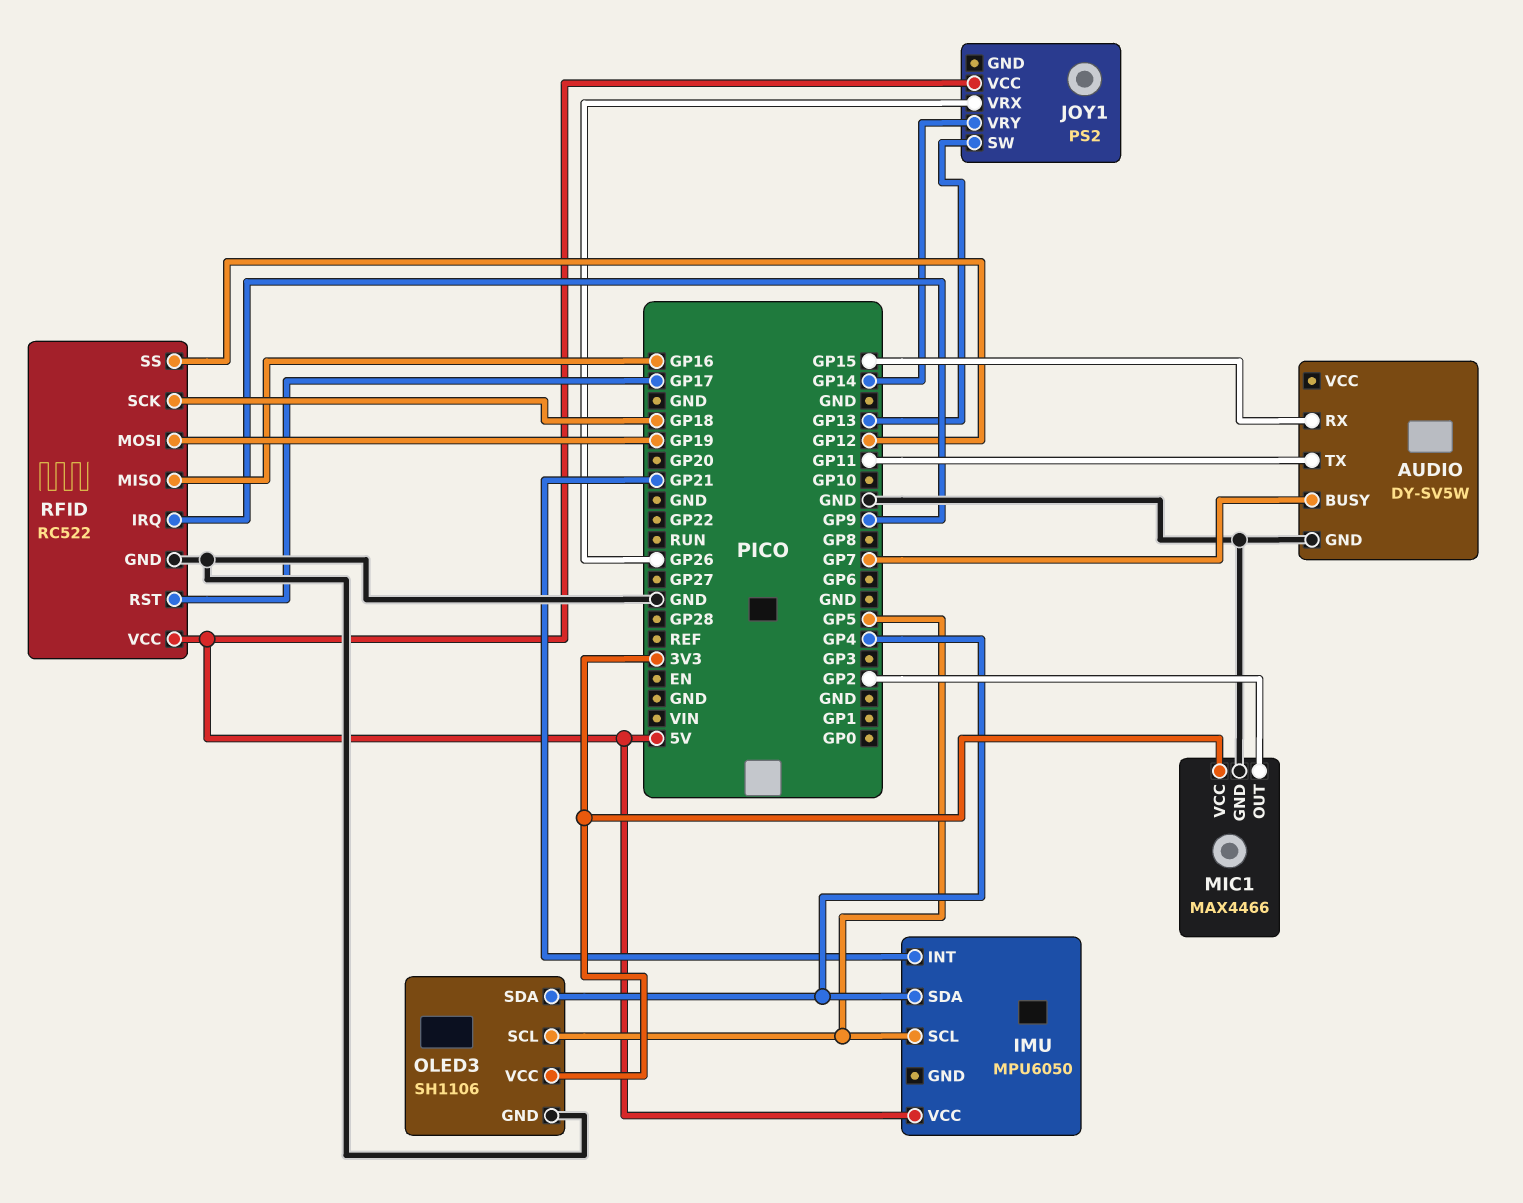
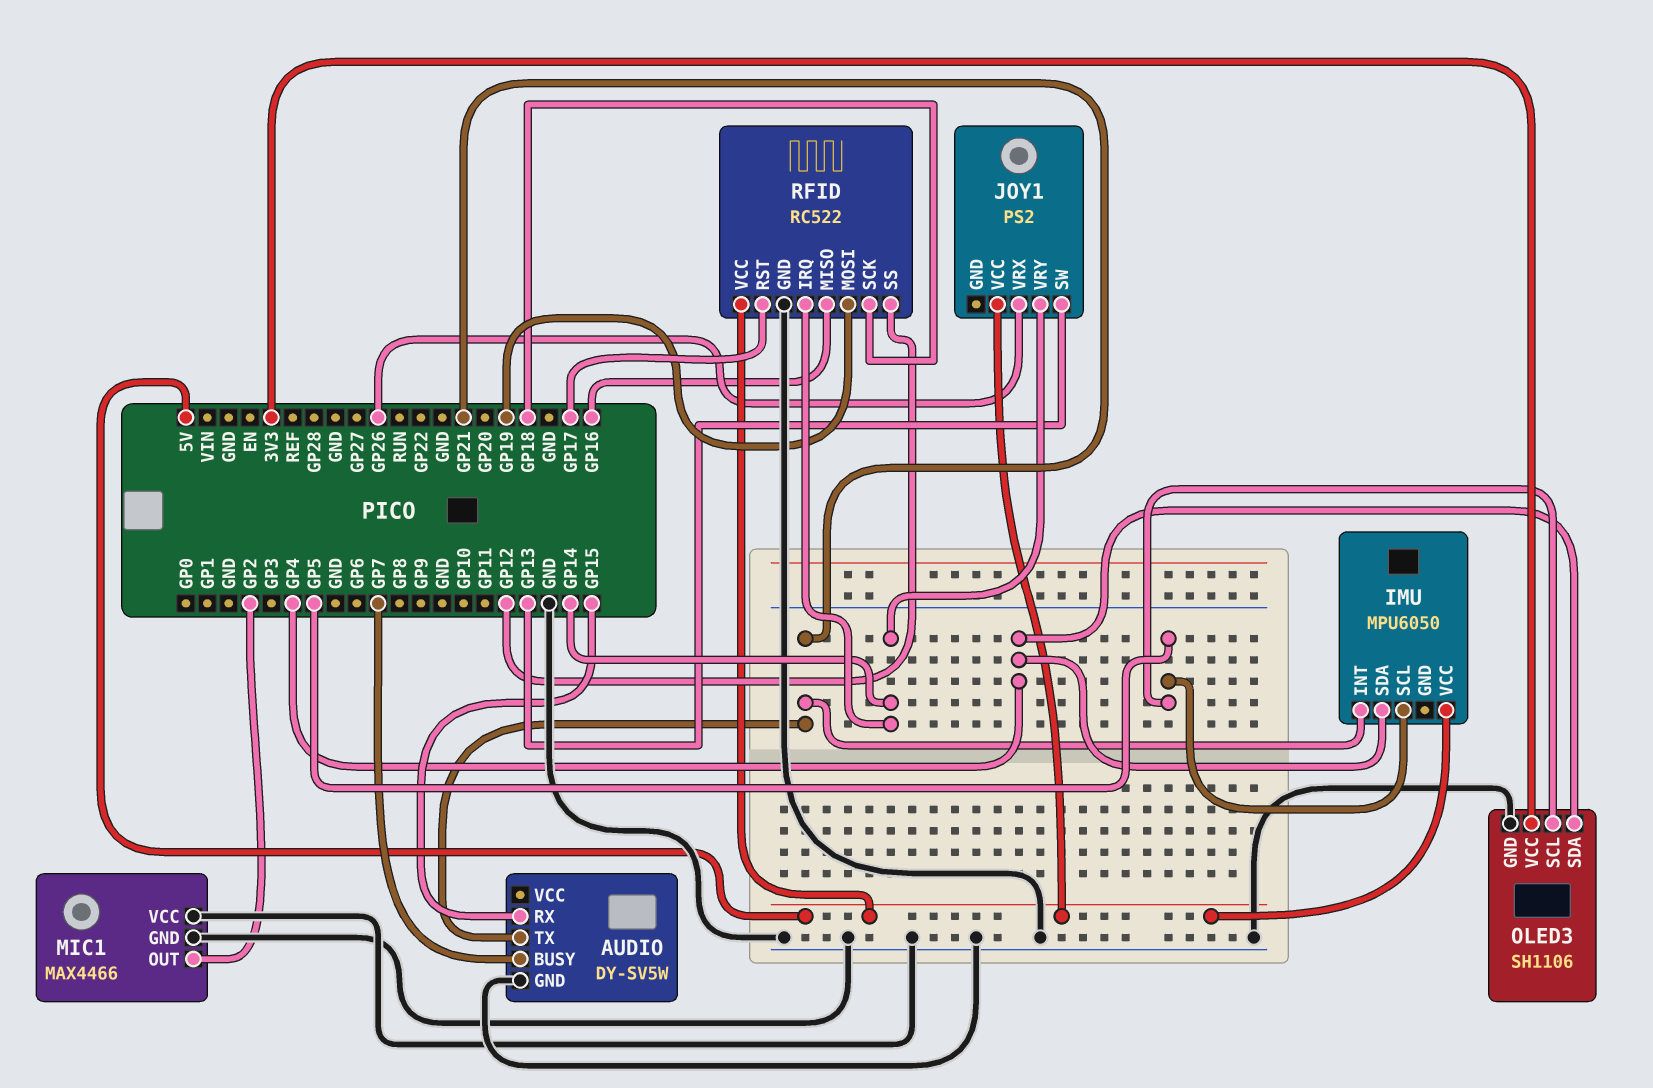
AUDIO pin TX: GP11 -> GP21
MIC1 pin VCC: 3V3 -> GND
RFID pin IRQ: GP9 -> GP14

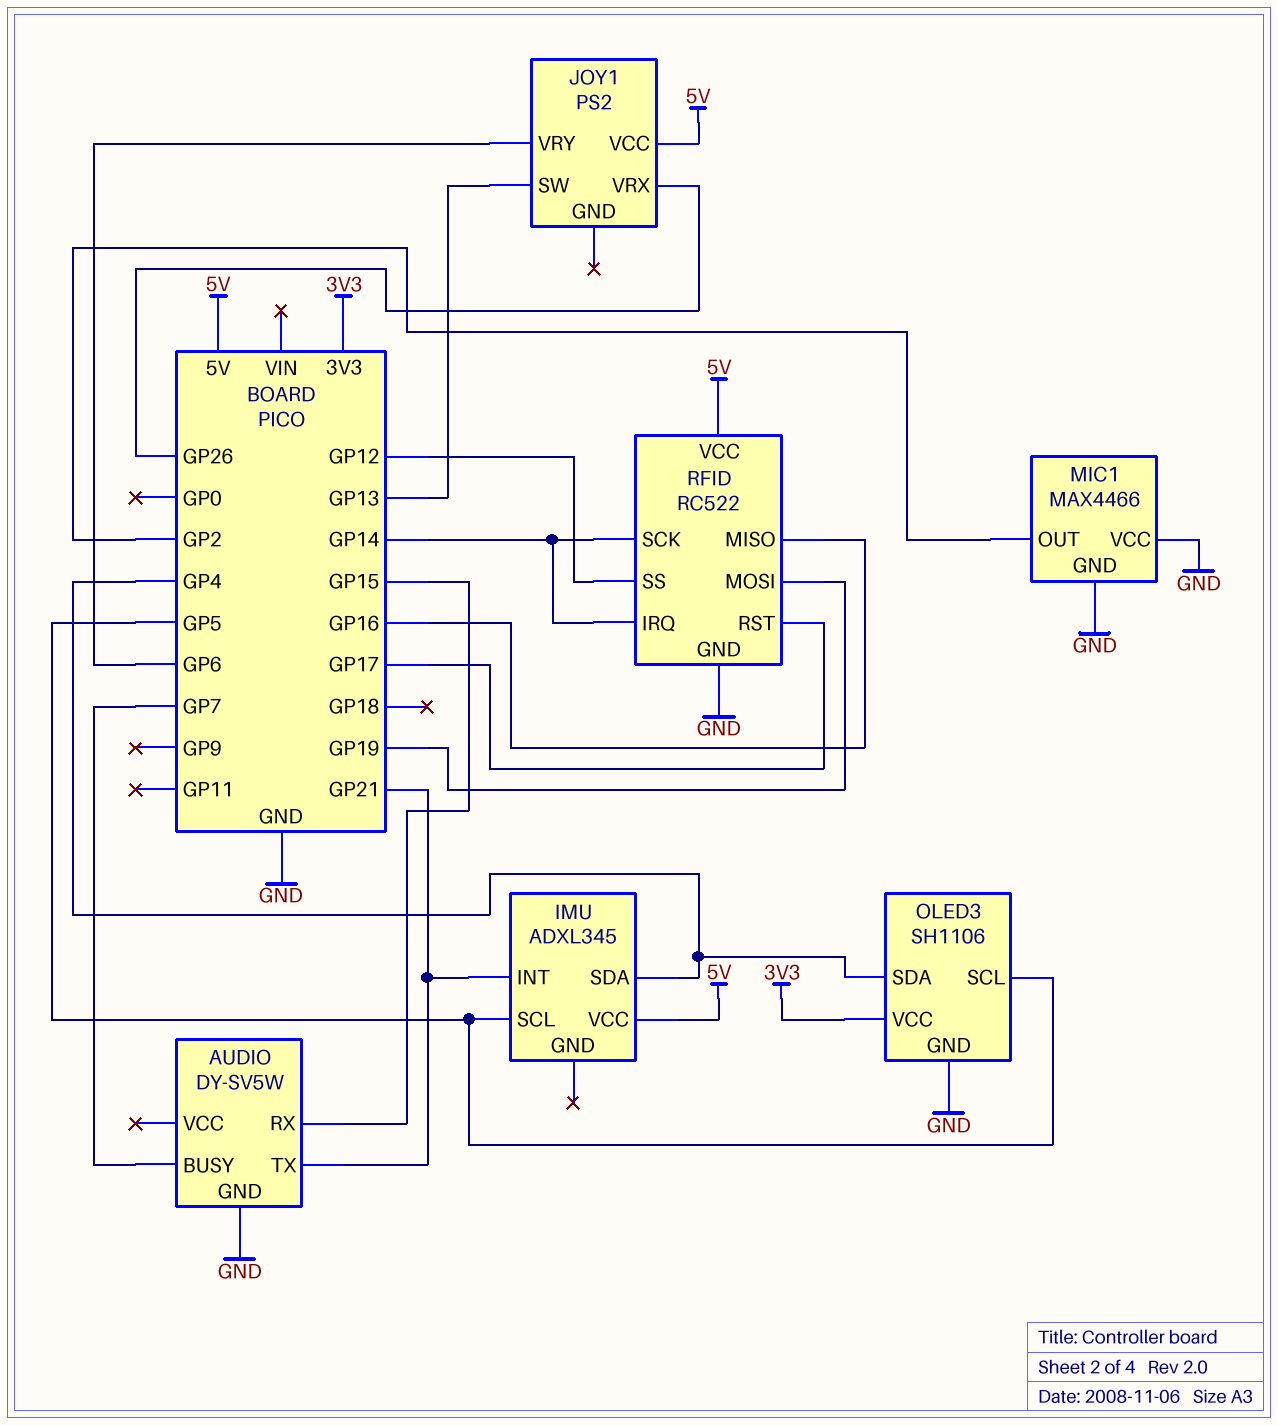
IMU: MPU6050 -> ADXL345
JOY1 pin VRY: GP14 -> GP6
RFID pin SCK: GP18 -> GP14

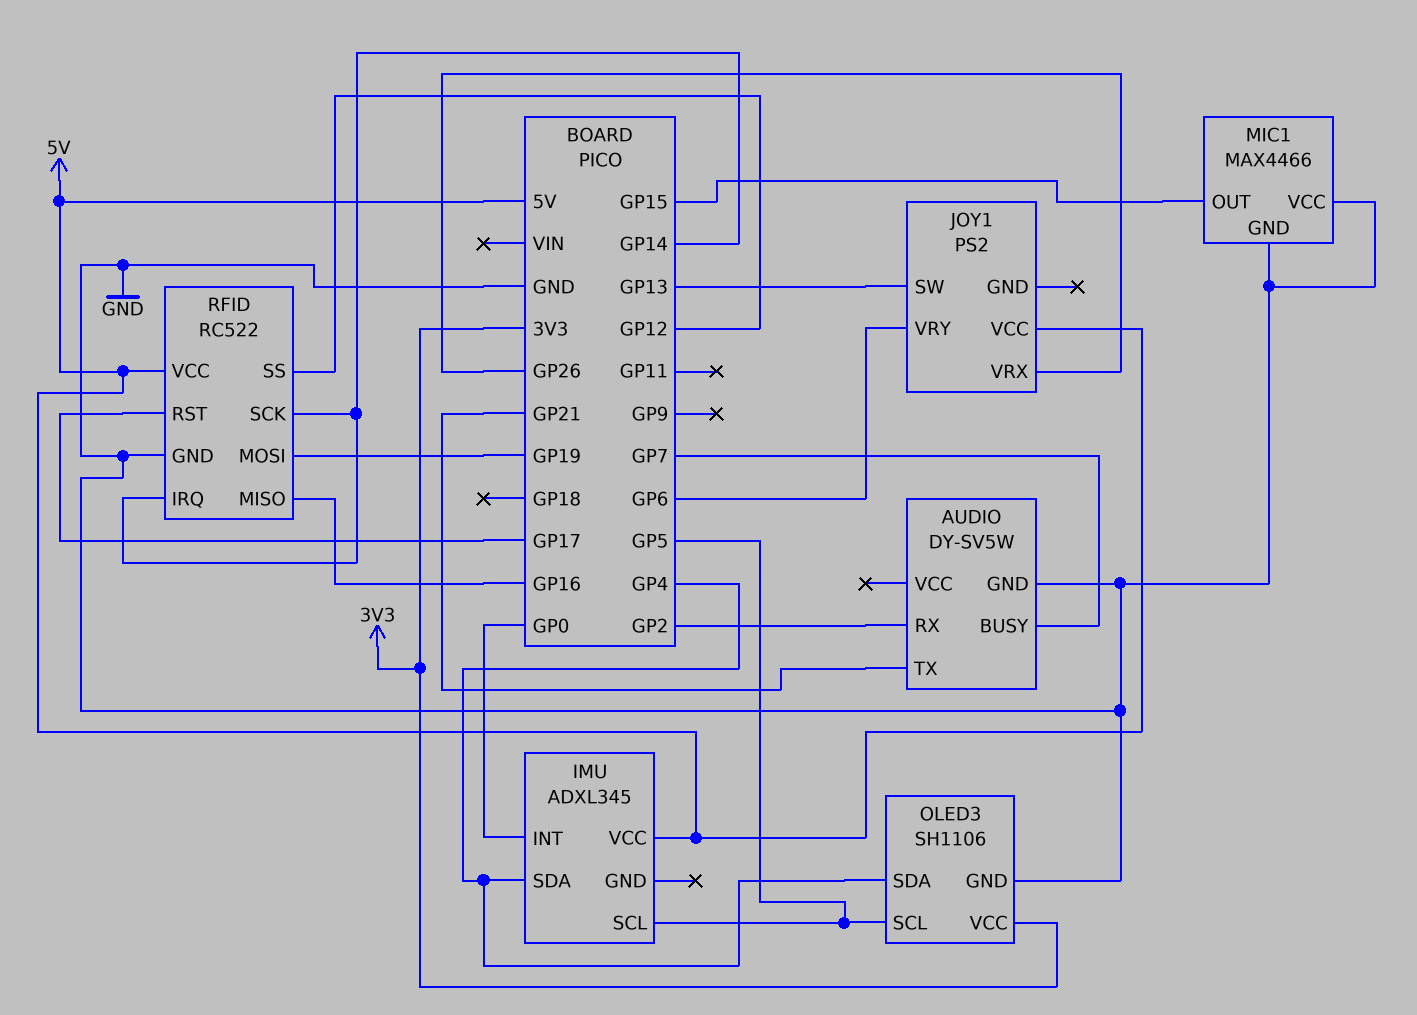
AUDIO pin RX: GP15 -> GP2
IMU pin INT: GP21 -> GP0
MIC1 pin OUT: GP2 -> GP15

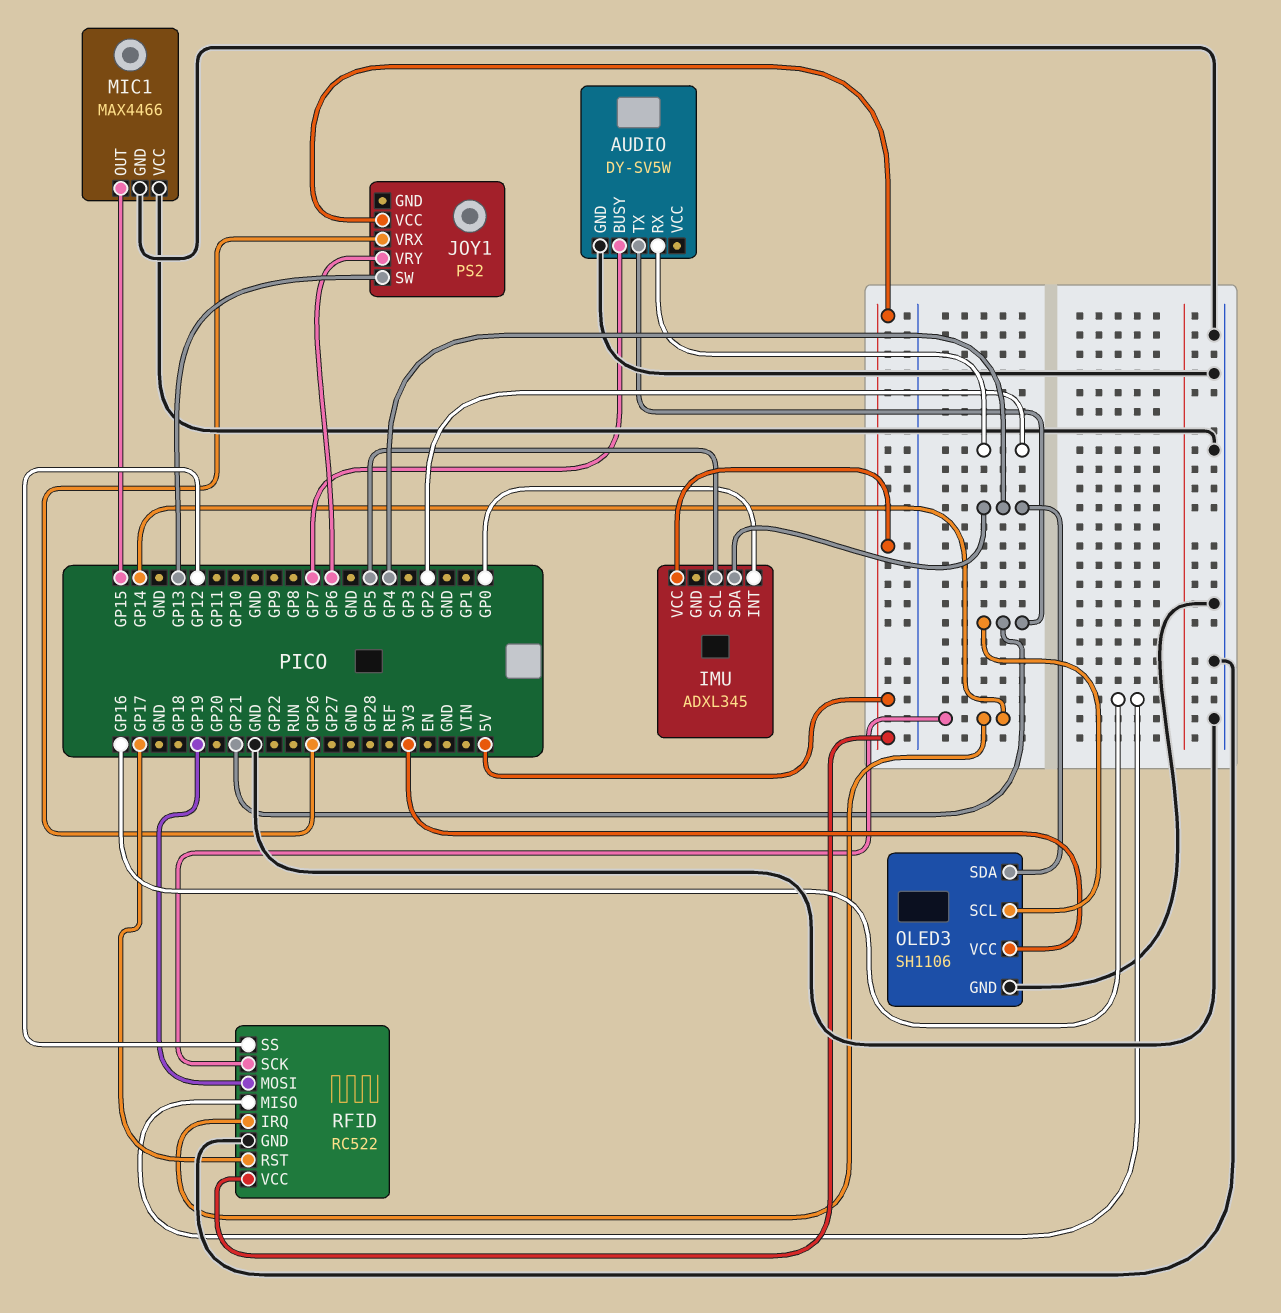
OLED3 pin SCL: GP5 -> GP21

